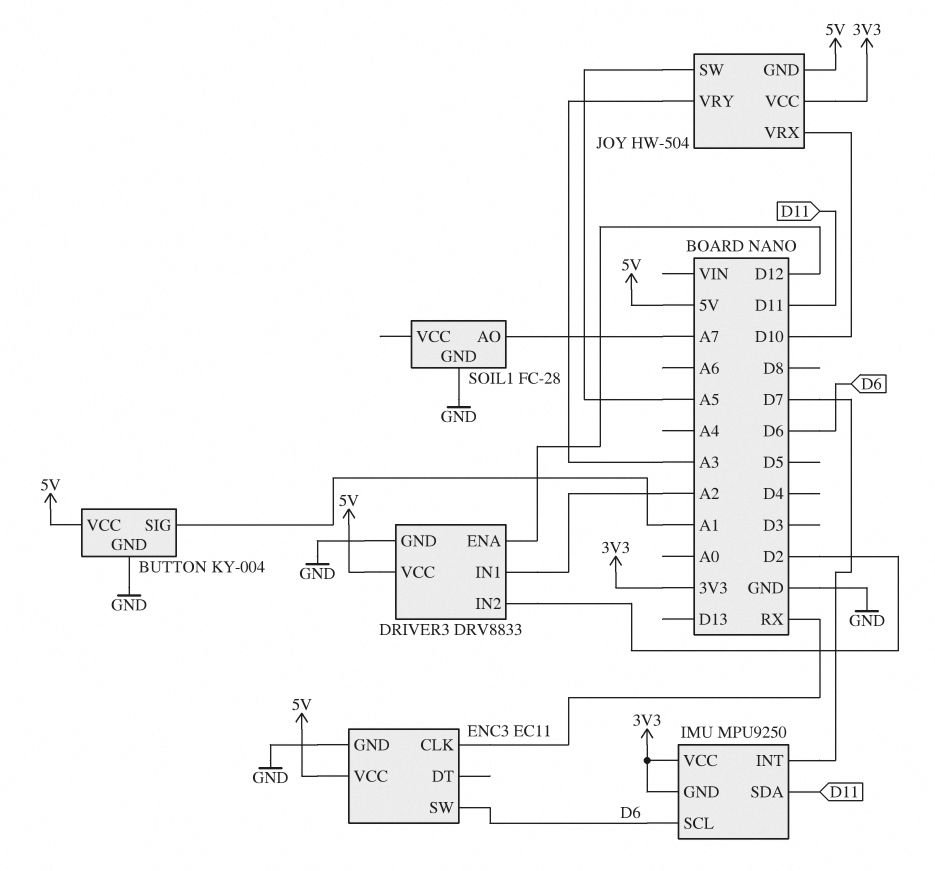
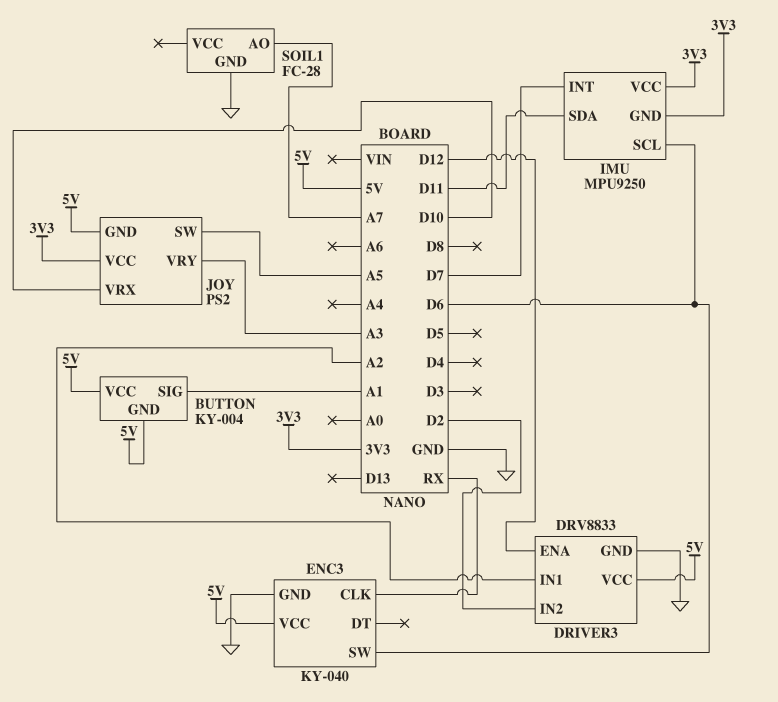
BUTTON pin GND: GND -> 5V
ENC3: EC11 -> KY-040
JOY: HW-504 -> PS2

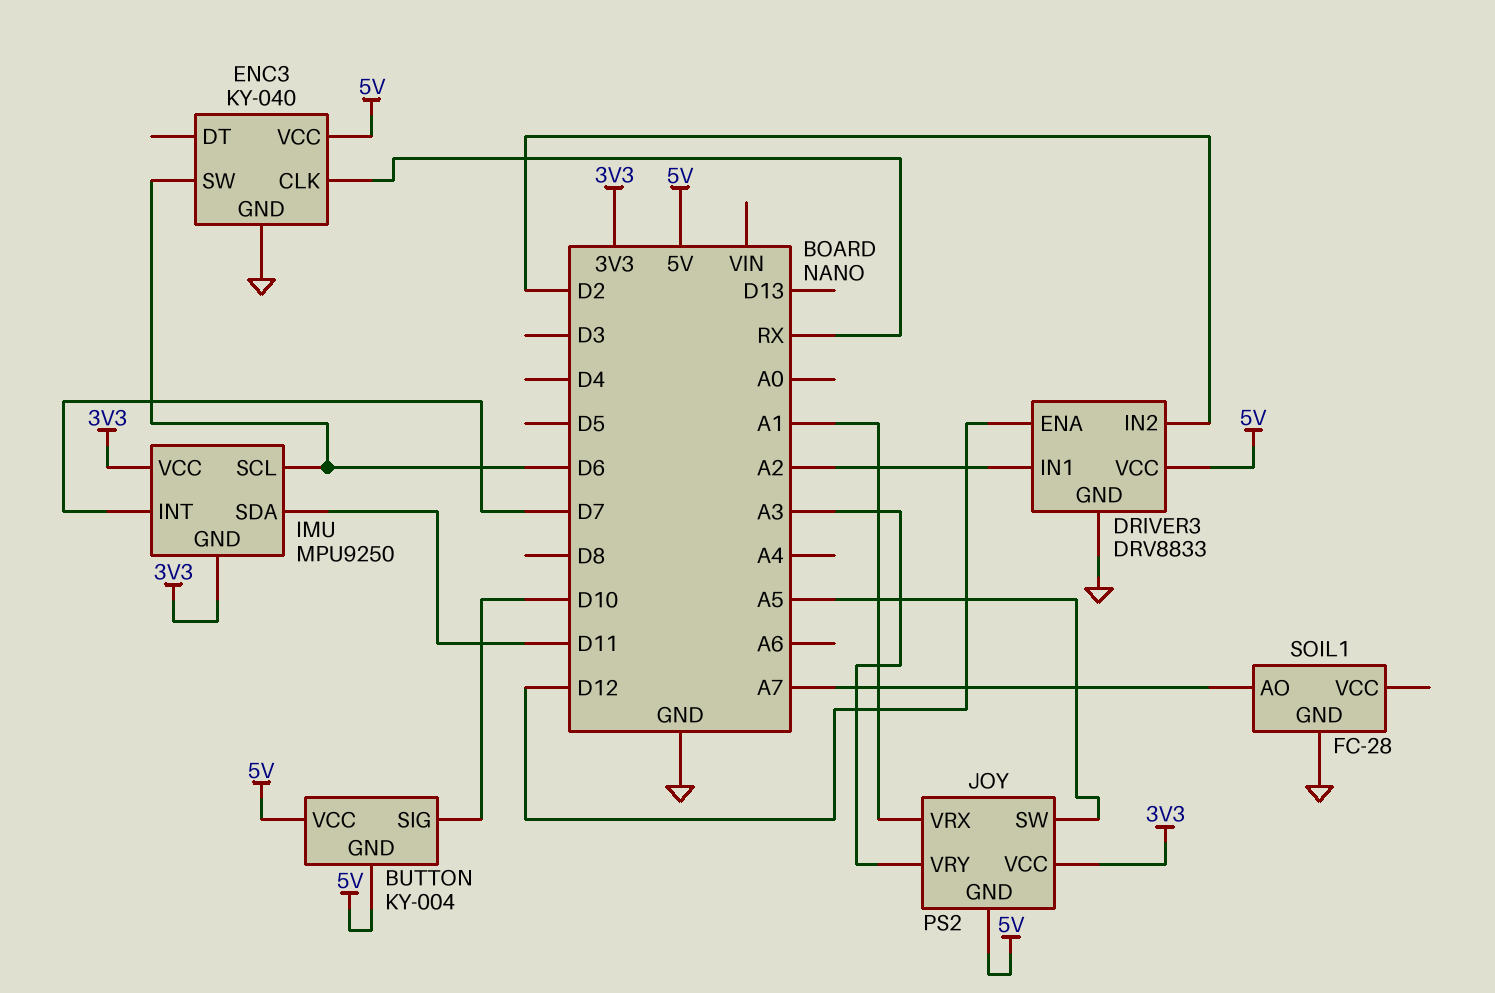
BUTTON pin SIG: A1 -> D10
JOY pin VRX: D10 -> A1

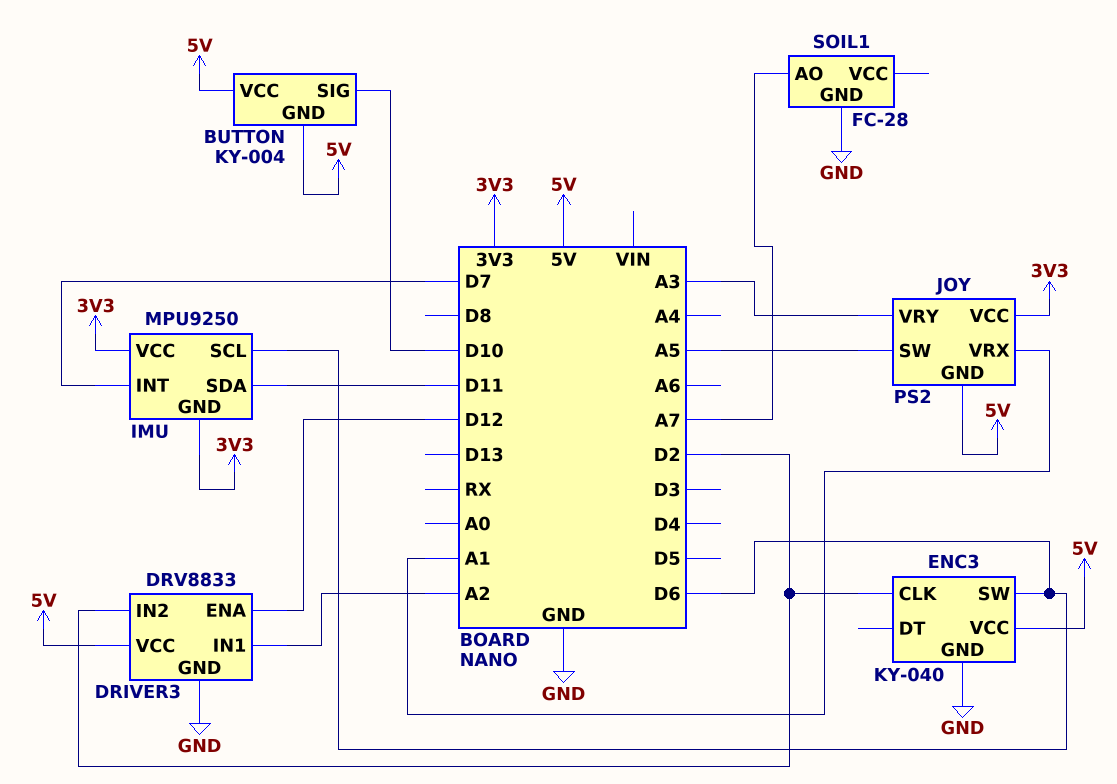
ENC3 pin CLK: RX -> D2

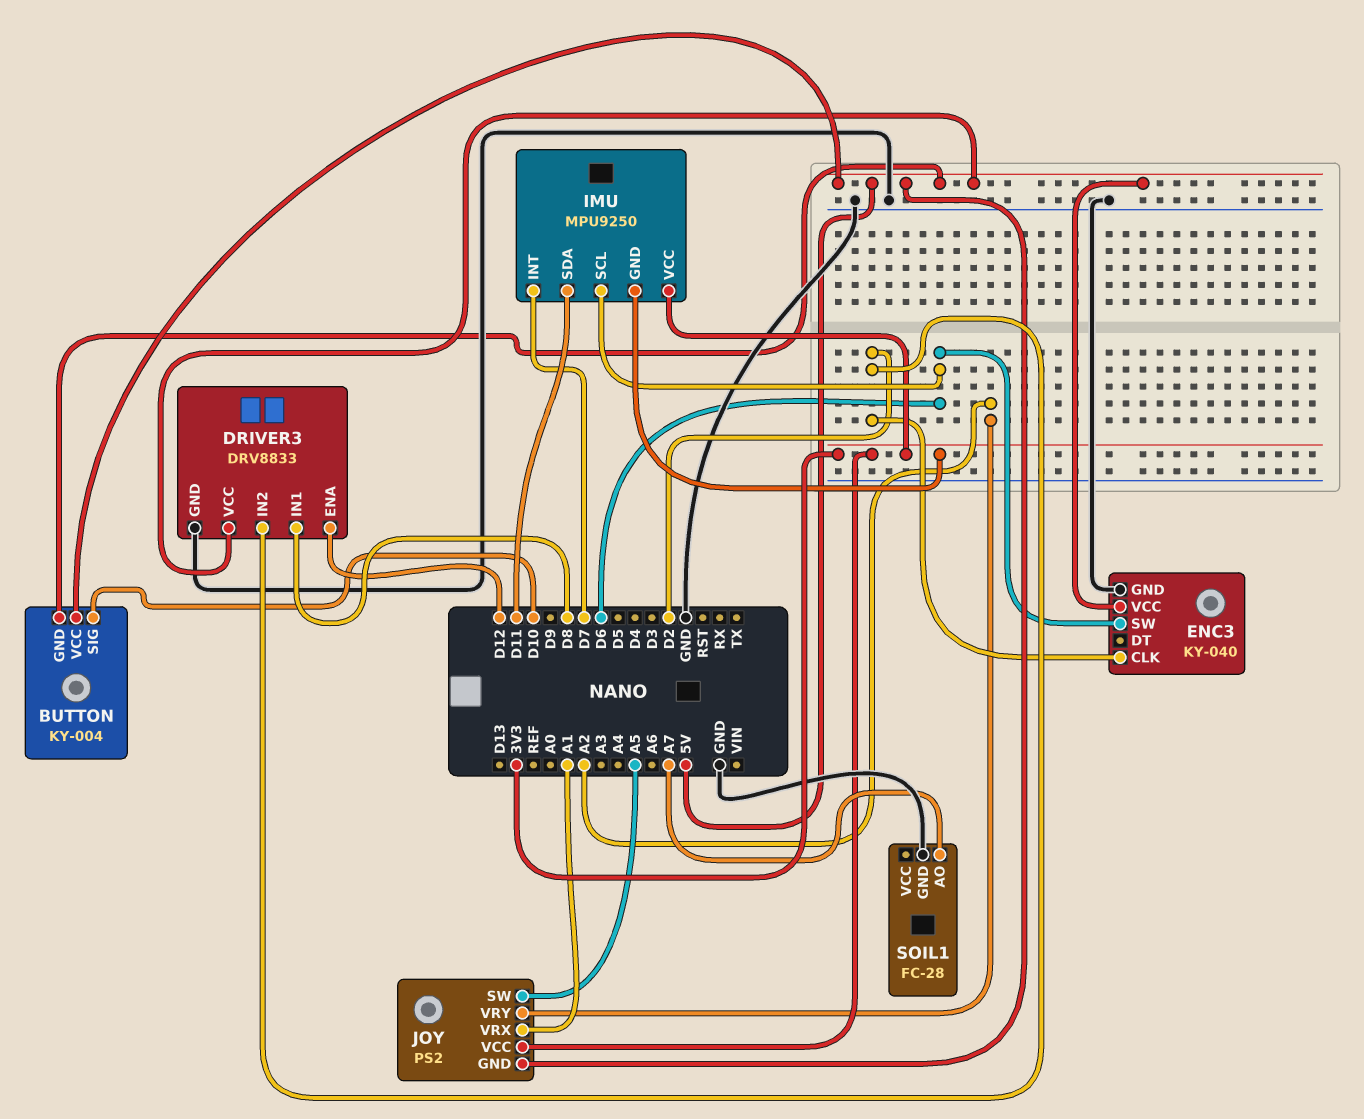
DRIVER3 pin IN1: A2 -> D8
JOY pin VRY: A3 -> A2

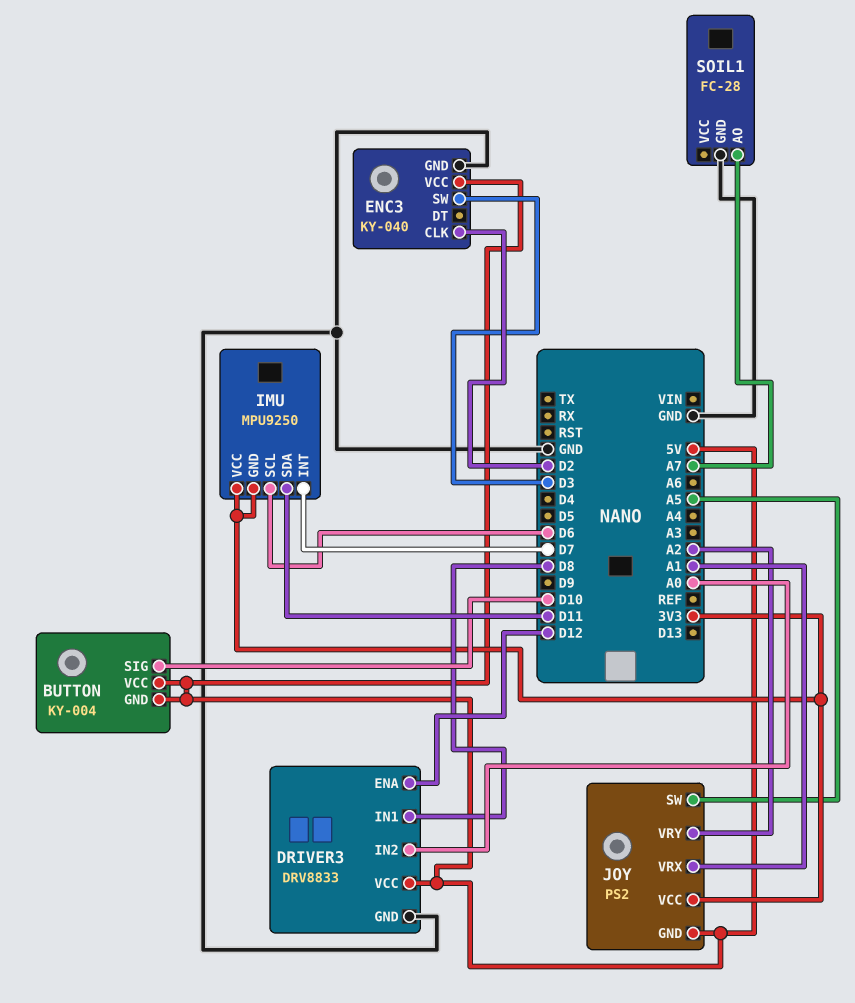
DRIVER3 pin IN2: D2 -> A0
ENC3 pin SW: D6 -> D3

